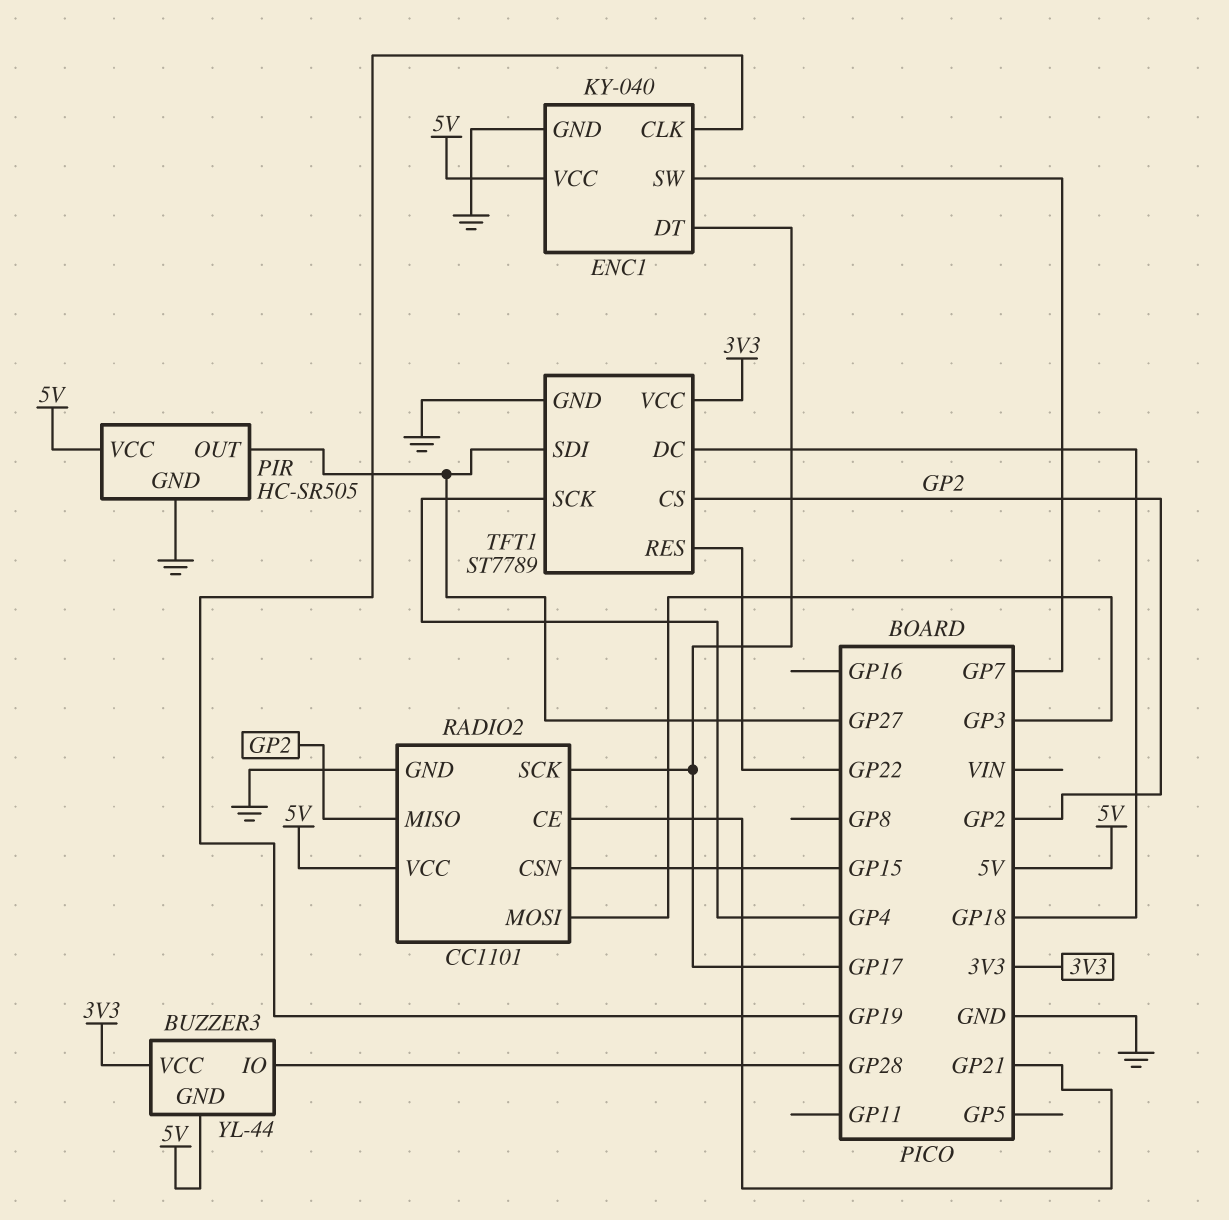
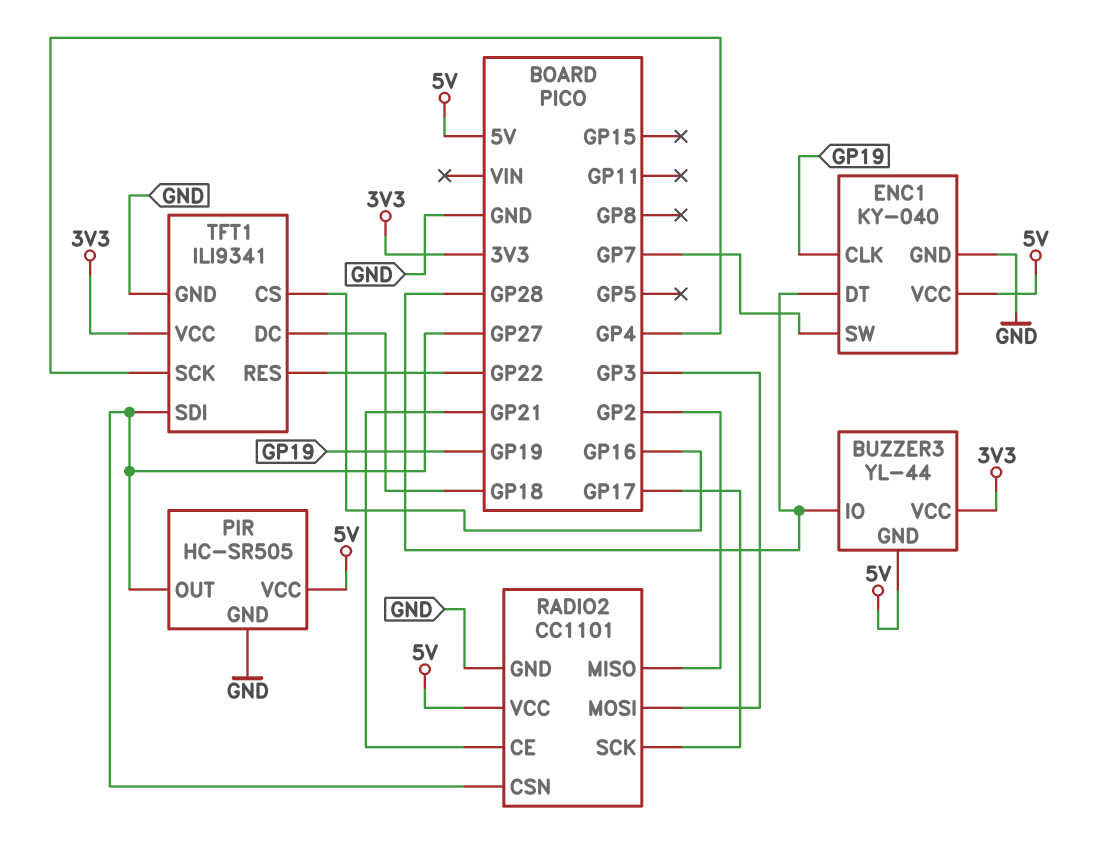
ENC1 pin DT: GP17 -> GP28
RADIO2 pin CSN: GP15 -> GP27
TFT1: ST7789 -> ILI9341
TFT1 pin CS: GP2 -> GP16

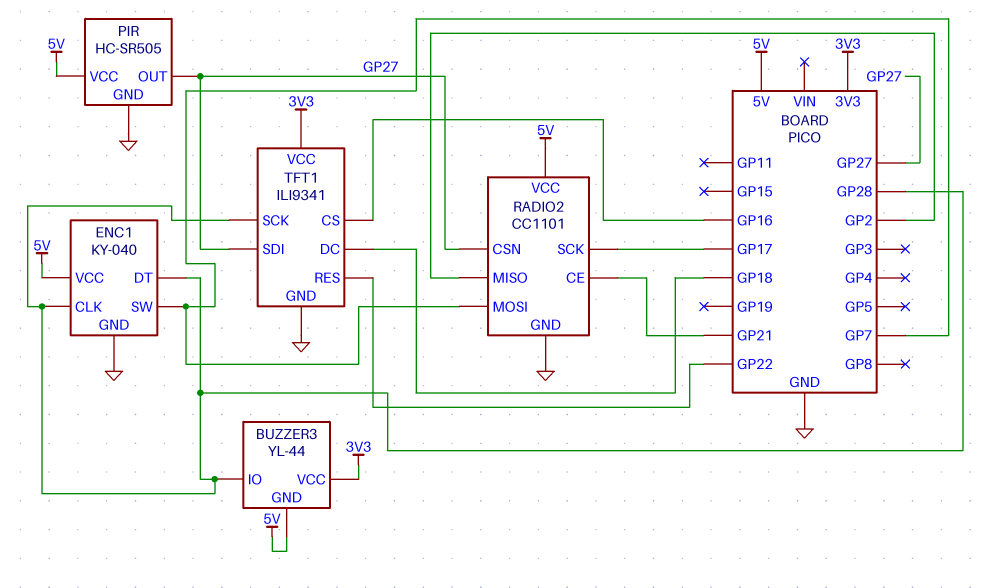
ENC1 pin CLK: GP19 -> GP28
RADIO2 pin MOSI: GP3 -> GP7
TFT1 pin SCK: GP4 -> GP28

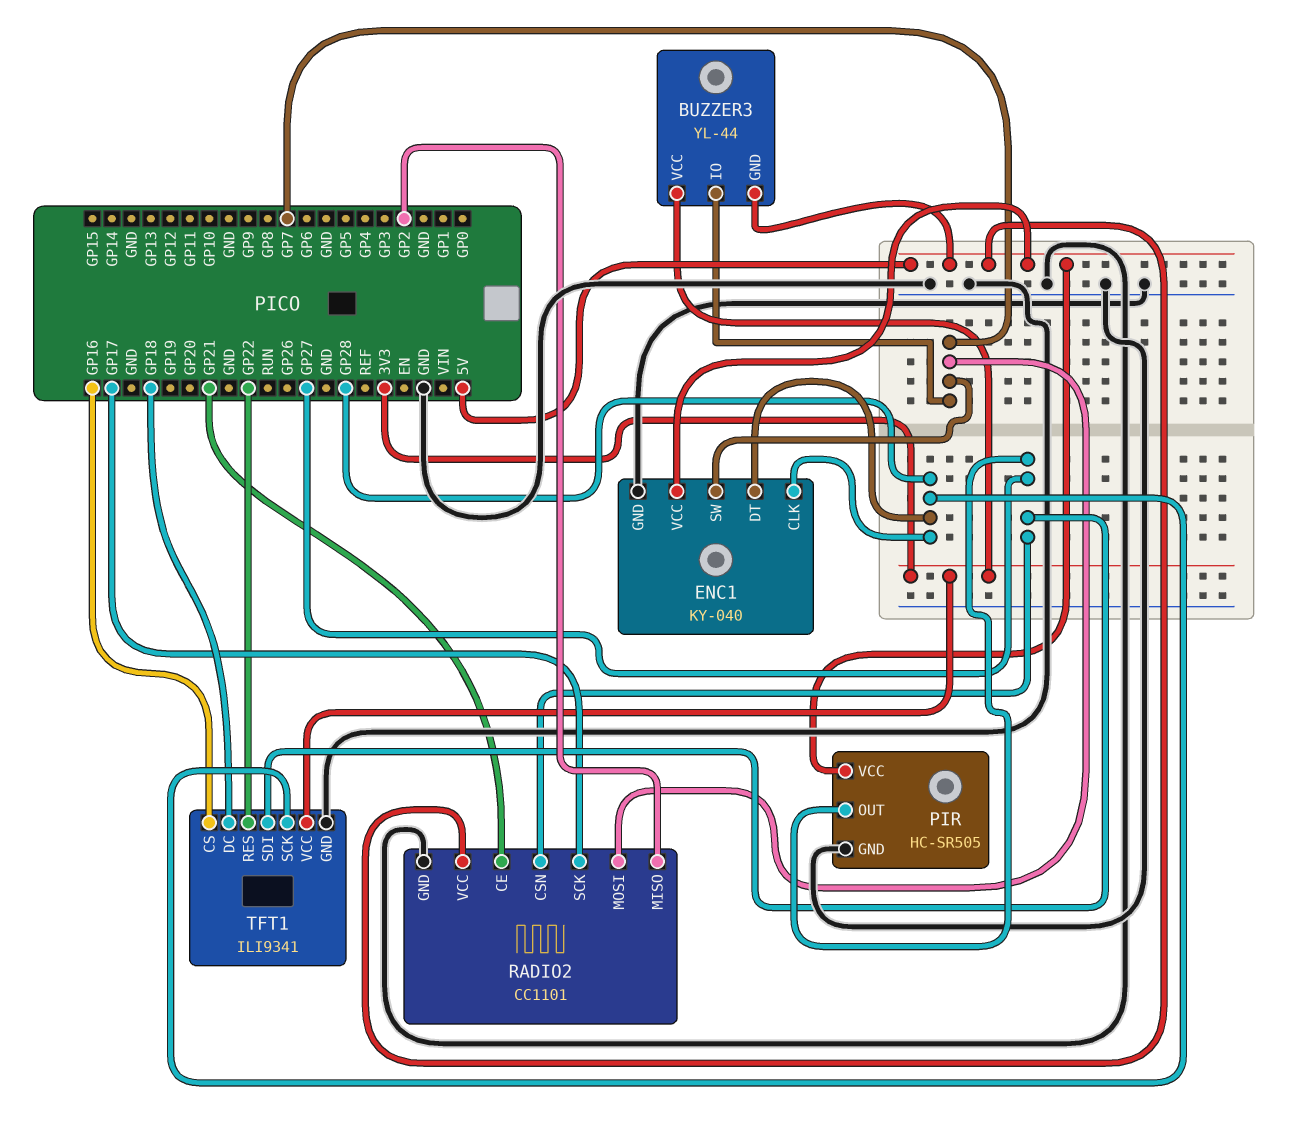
BUZZER3 pin IO: GP28 -> GP7

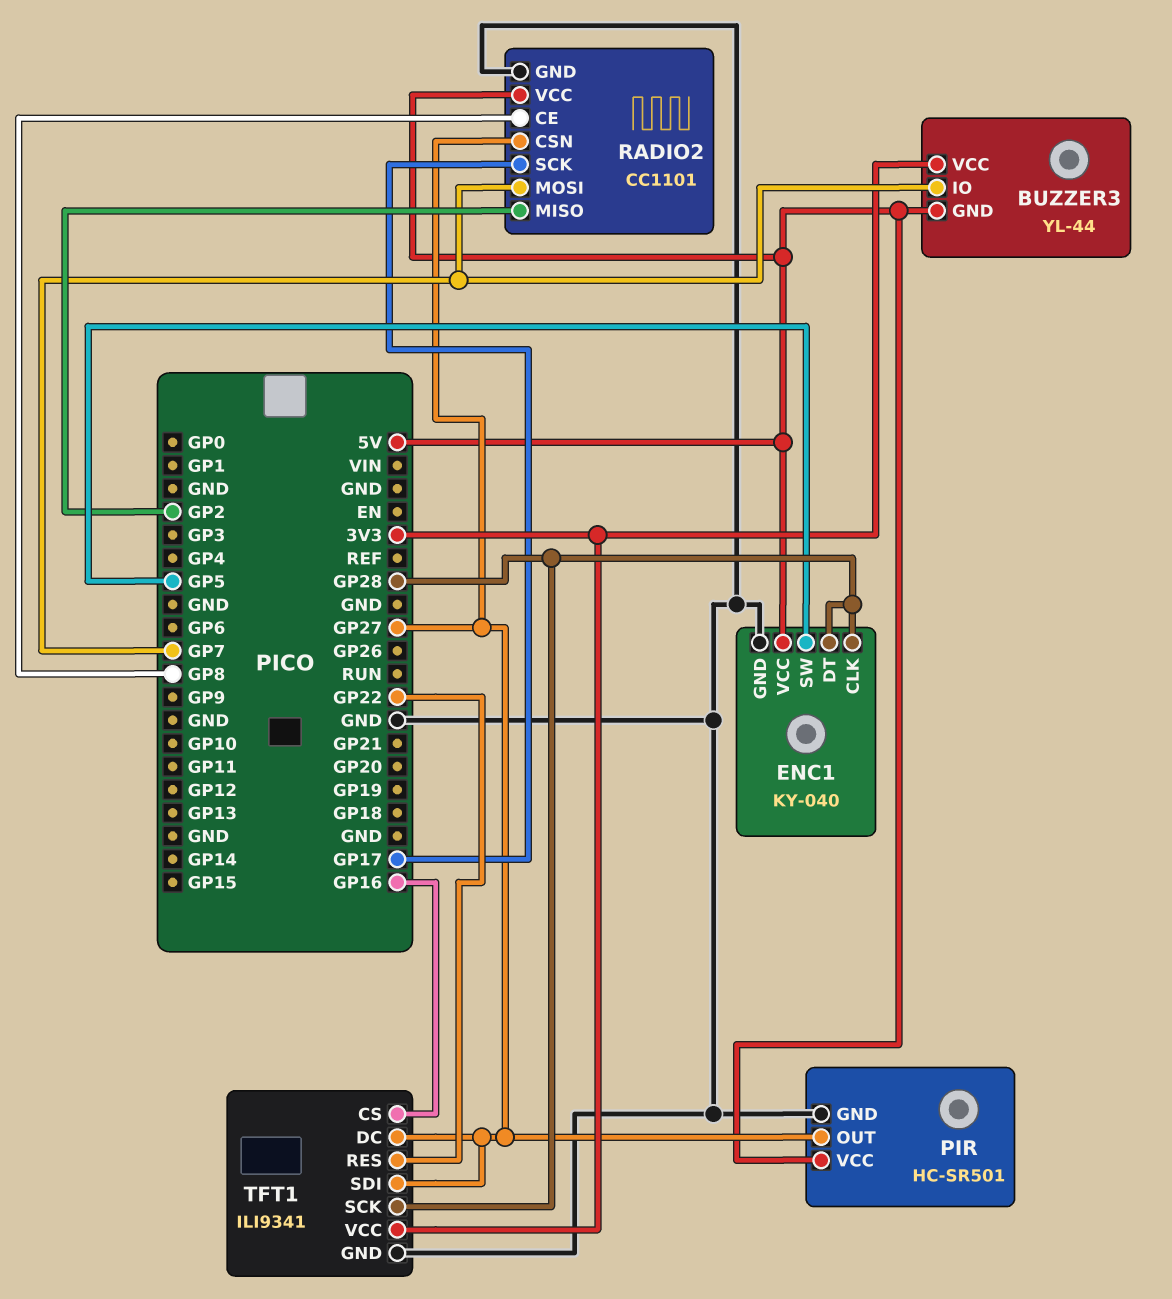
ENC1 pin SW: GP7 -> GP5
PIR: HC-SR505 -> HC-SR501
RADIO2 pin CE: GP21 -> GP8
TFT1 pin DC: GP18 -> GP27

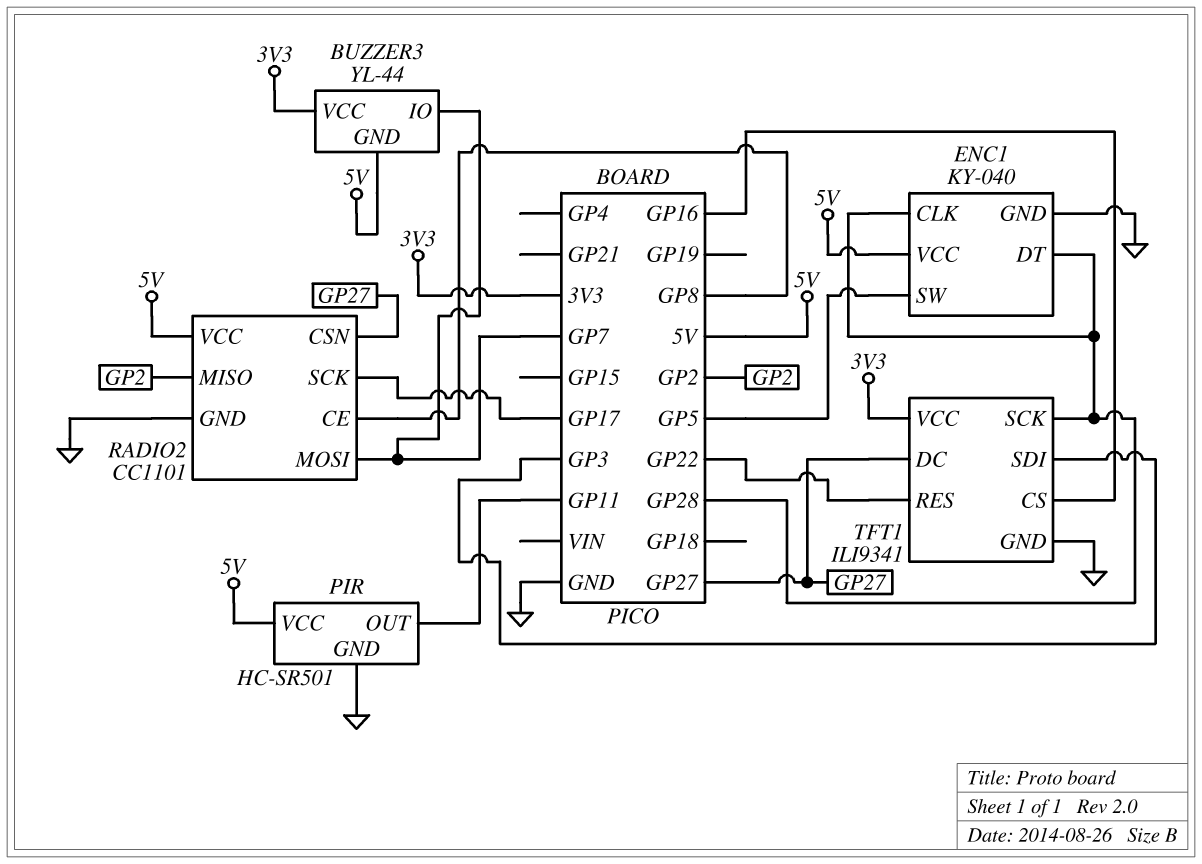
PIR pin OUT: GP27 -> GP11
TFT1 pin SDI: GP27 -> GP3

